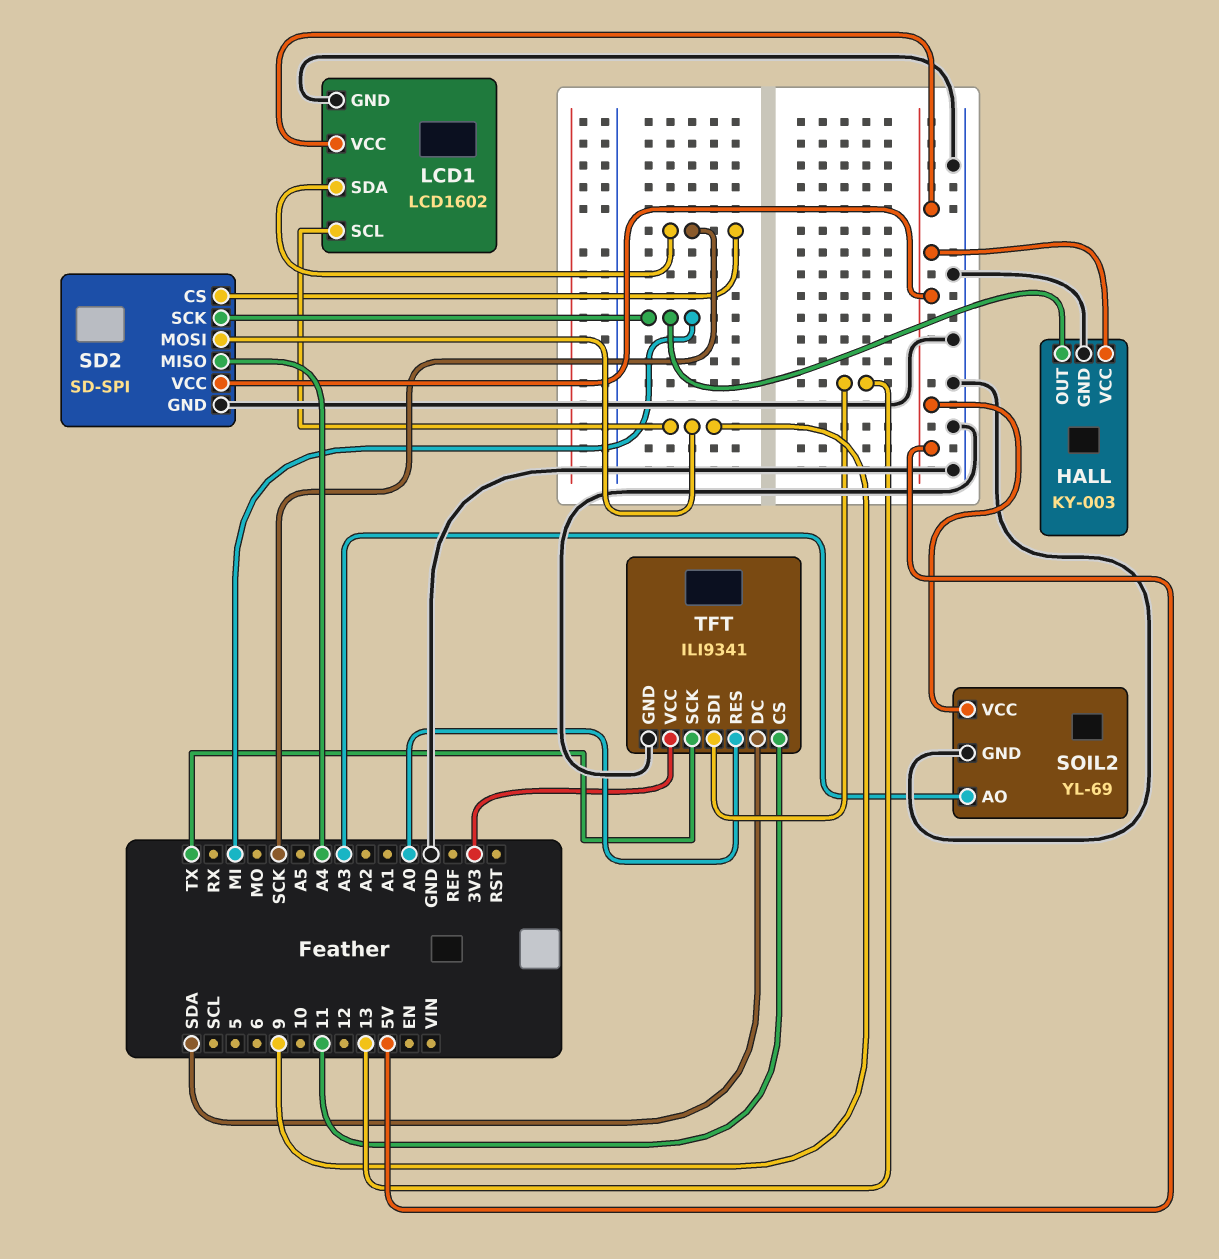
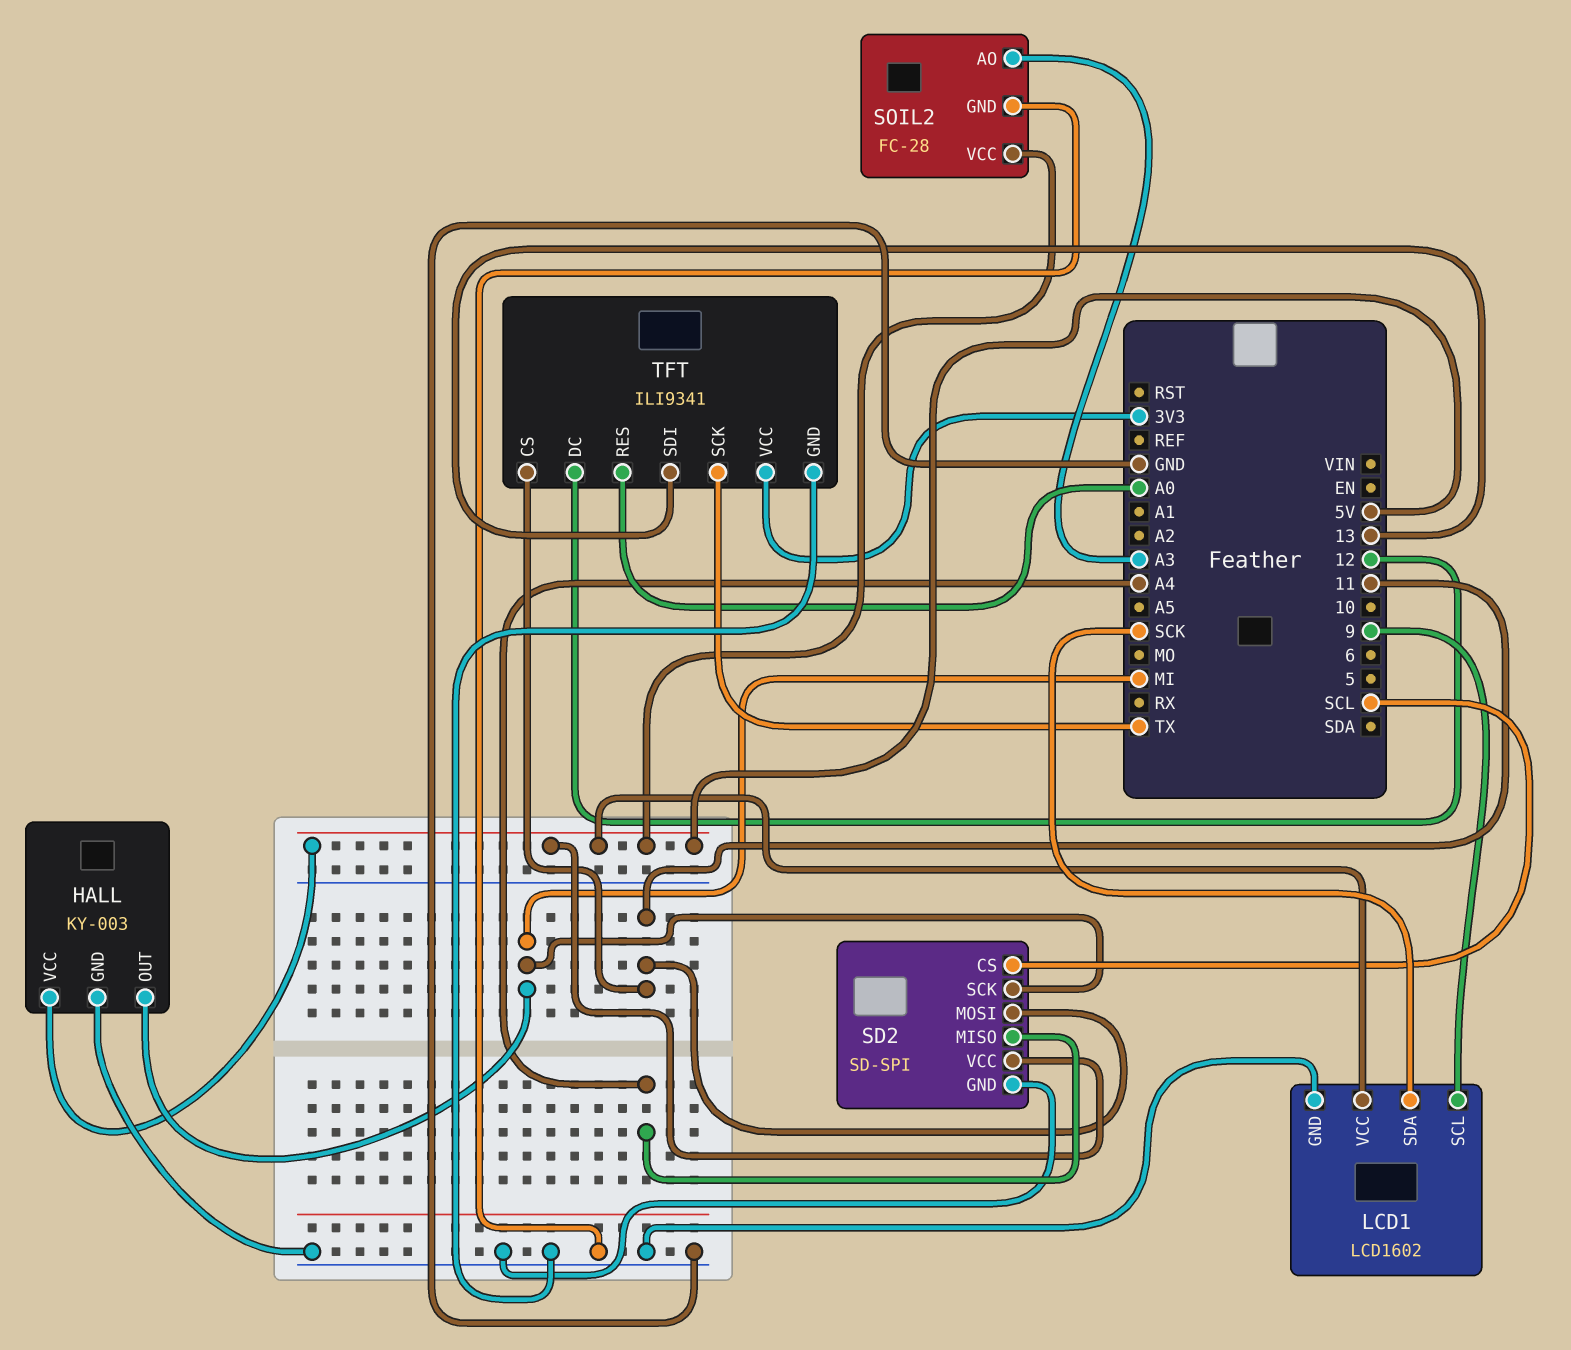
SD2 pin CS: SCK -> SCL
SD2 pin MOSI: 9 -> 11
SOIL2: YL-69 -> FC-28
TFT pin DC: SDA -> 12

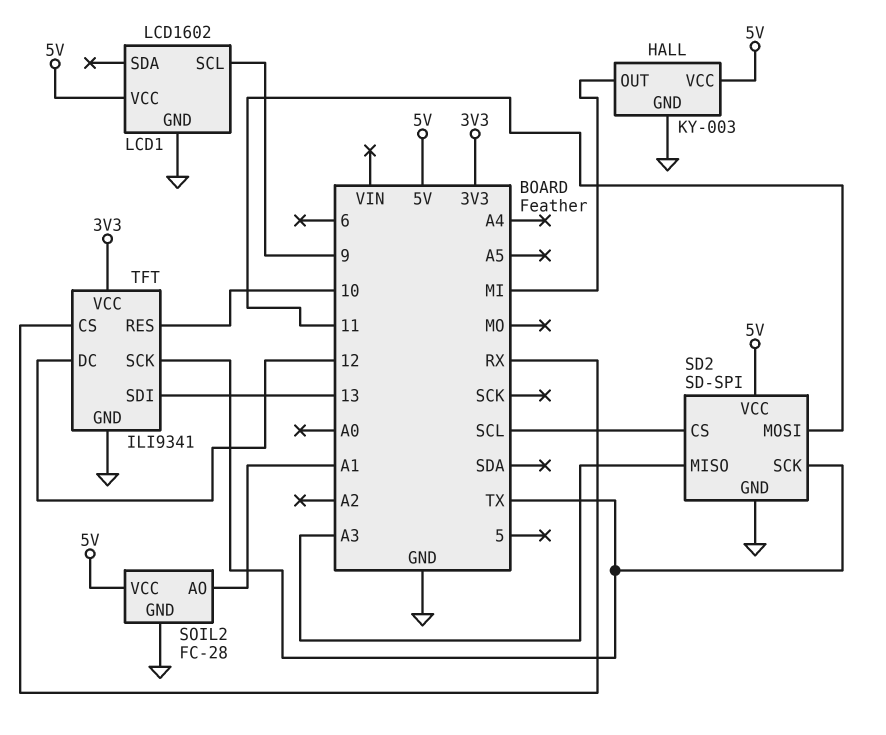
LCD1 pin SDA: SCK -> none
SD2 pin MISO: A4 -> A3
SD2 pin SCK: MI -> TX
SOIL2 pin AO: A3 -> A1
TFT pin CS: 11 -> RX
TFT pin RES: A0 -> 10

